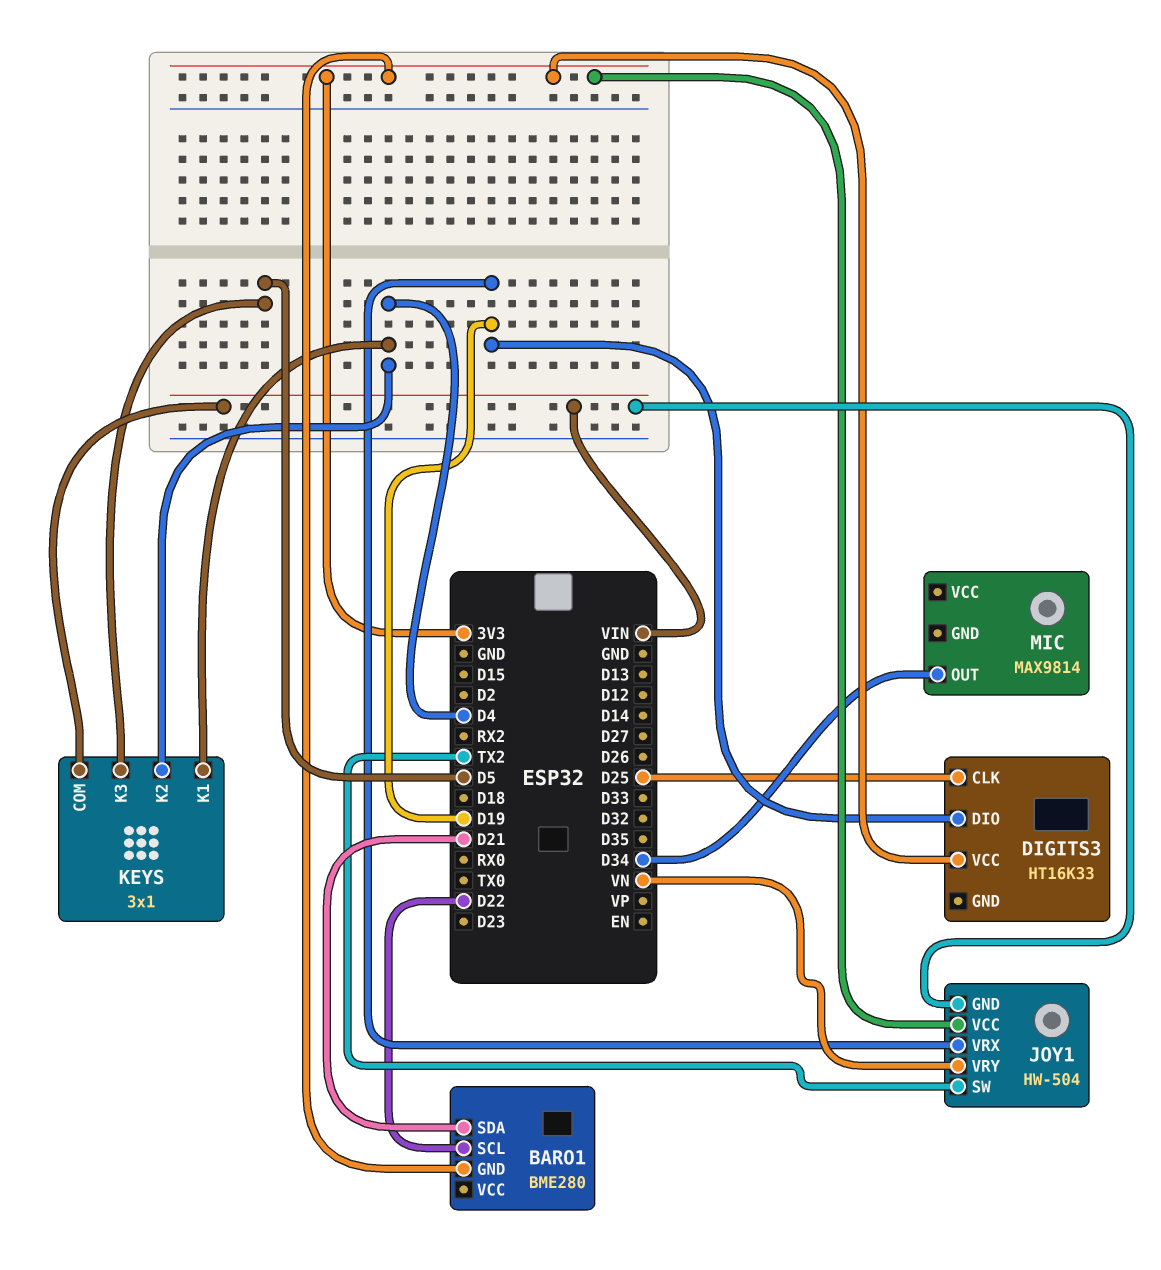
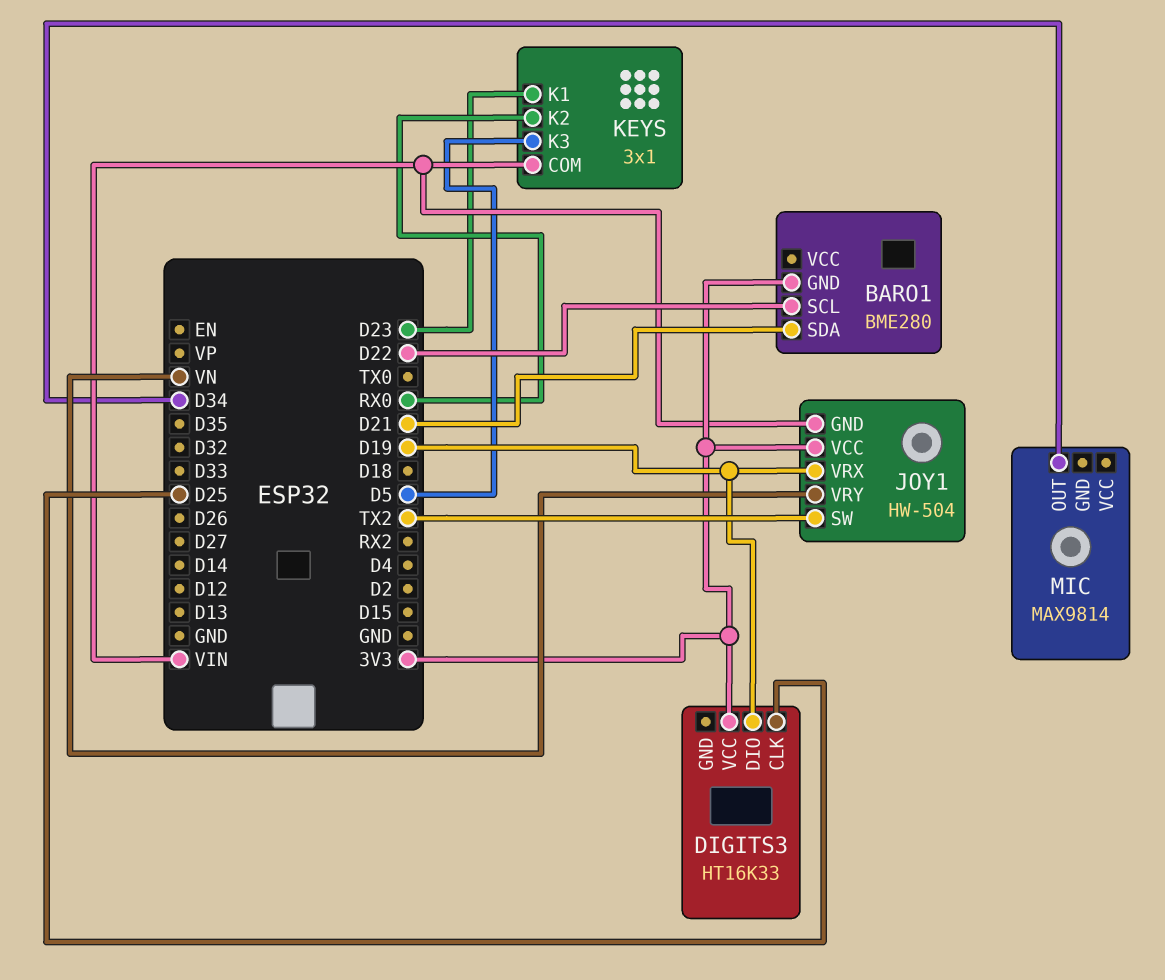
KEYS pin K1: D4 -> D23
KEYS pin K2: D4 -> RX0

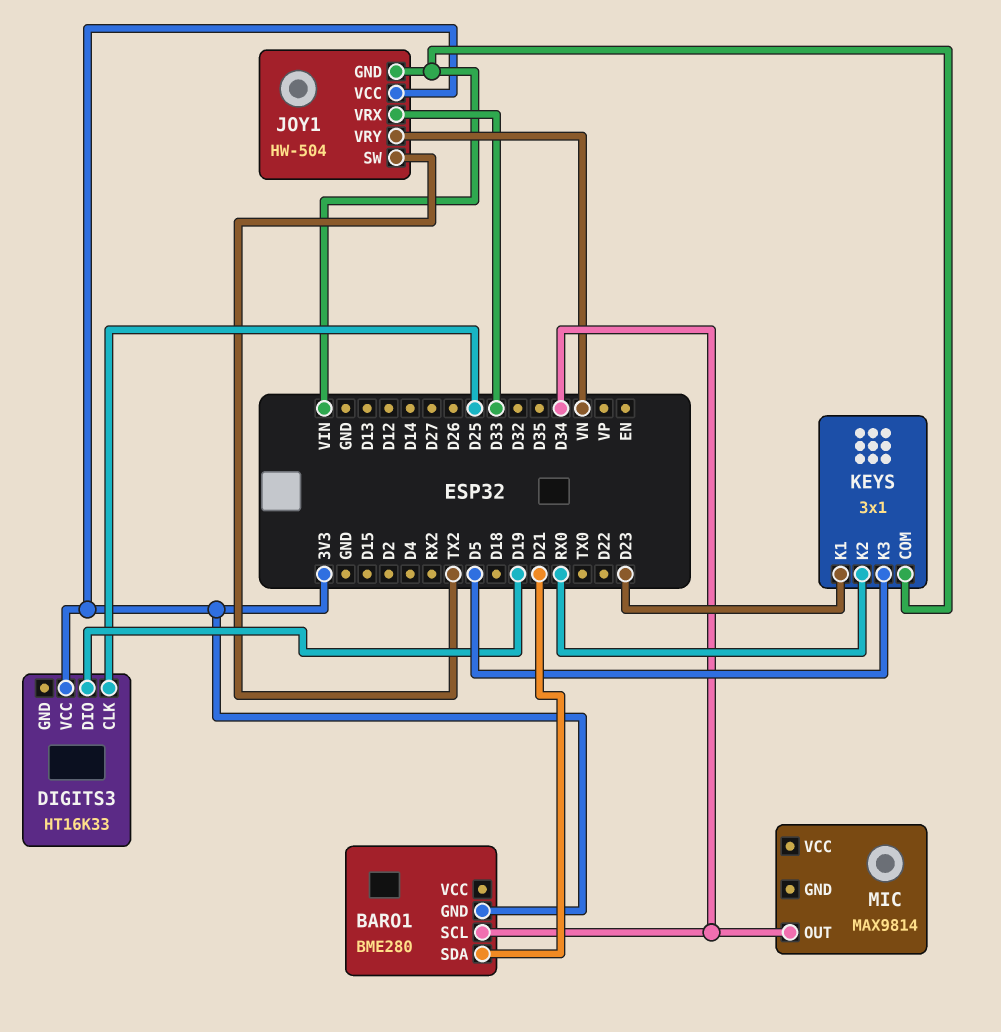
BARO1 pin SCL: D22 -> D34
JOY1 pin VRX: D19 -> D33

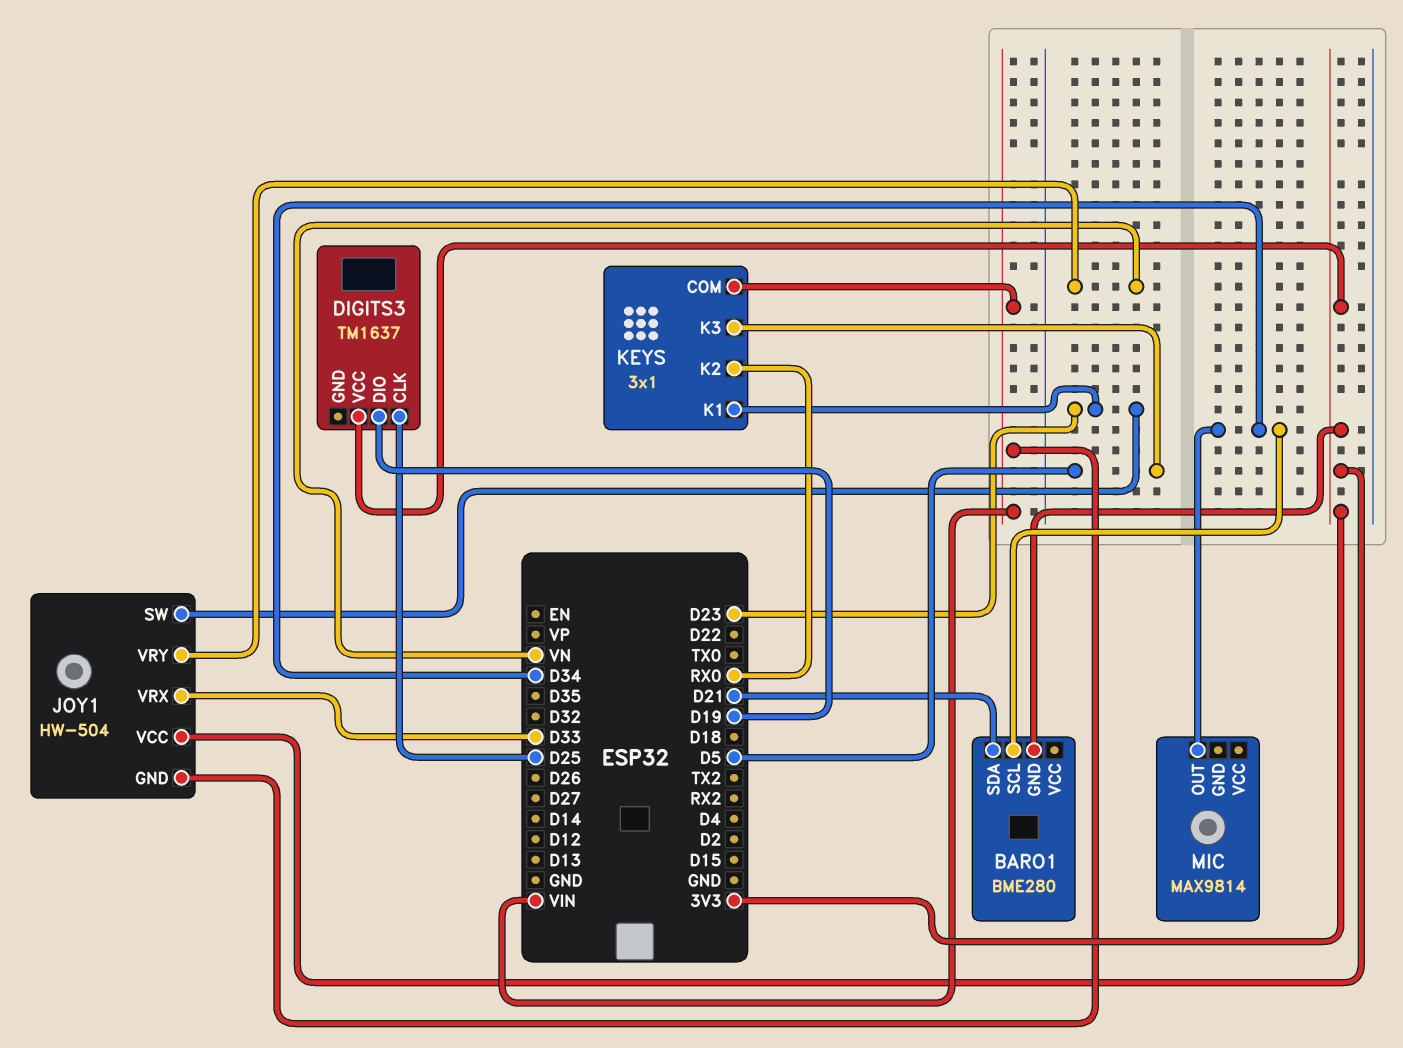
DIGITS3: HT16K33 -> TM1637
JOY1 pin SW: TX2 -> D23

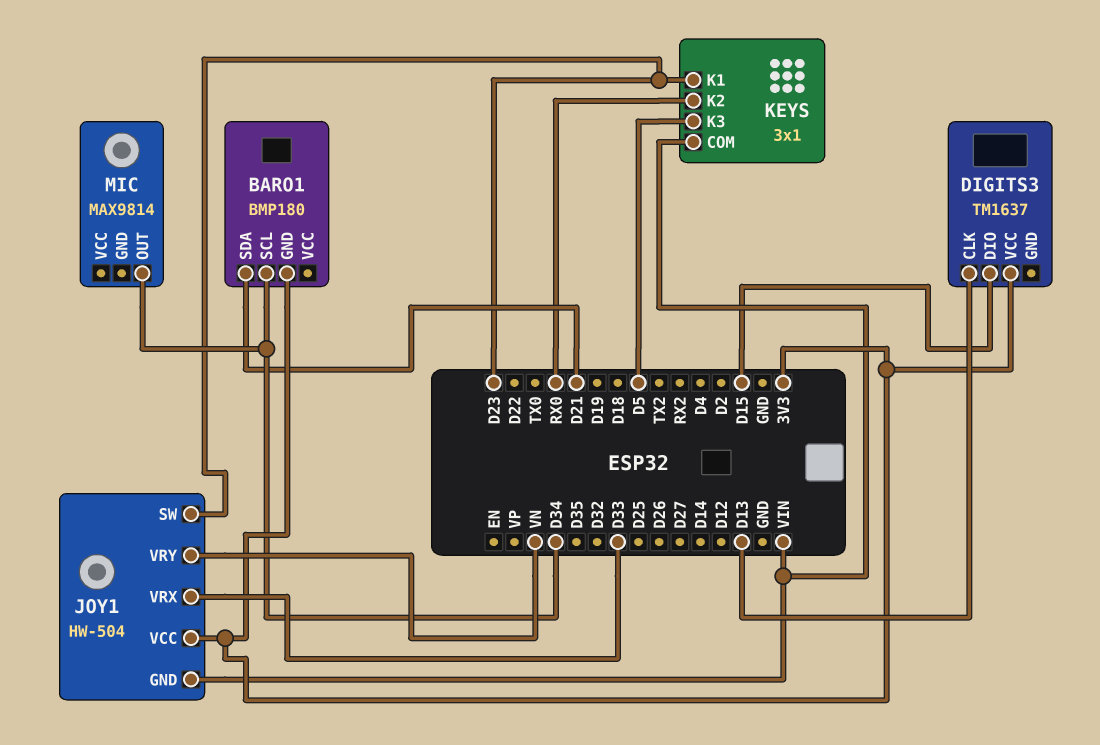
BARO1: BME280 -> BMP180
DIGITS3 pin CLK: D25 -> D13
DIGITS3 pin DIO: D19 -> D15

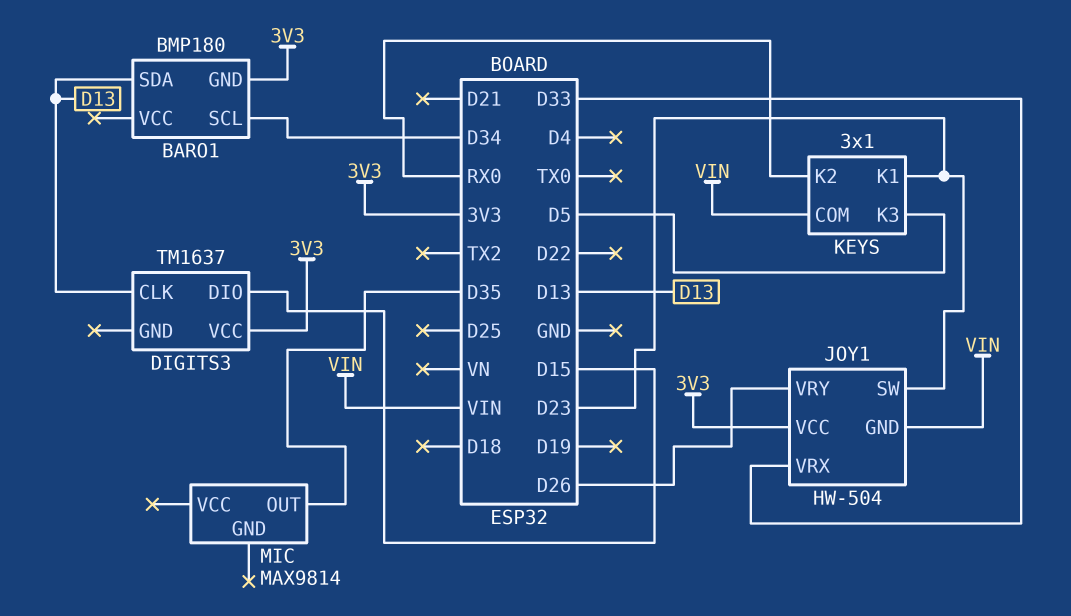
BARO1 pin SDA: D21 -> D13
JOY1 pin VRY: VN -> D26
MIC pin OUT: D34 -> D35

